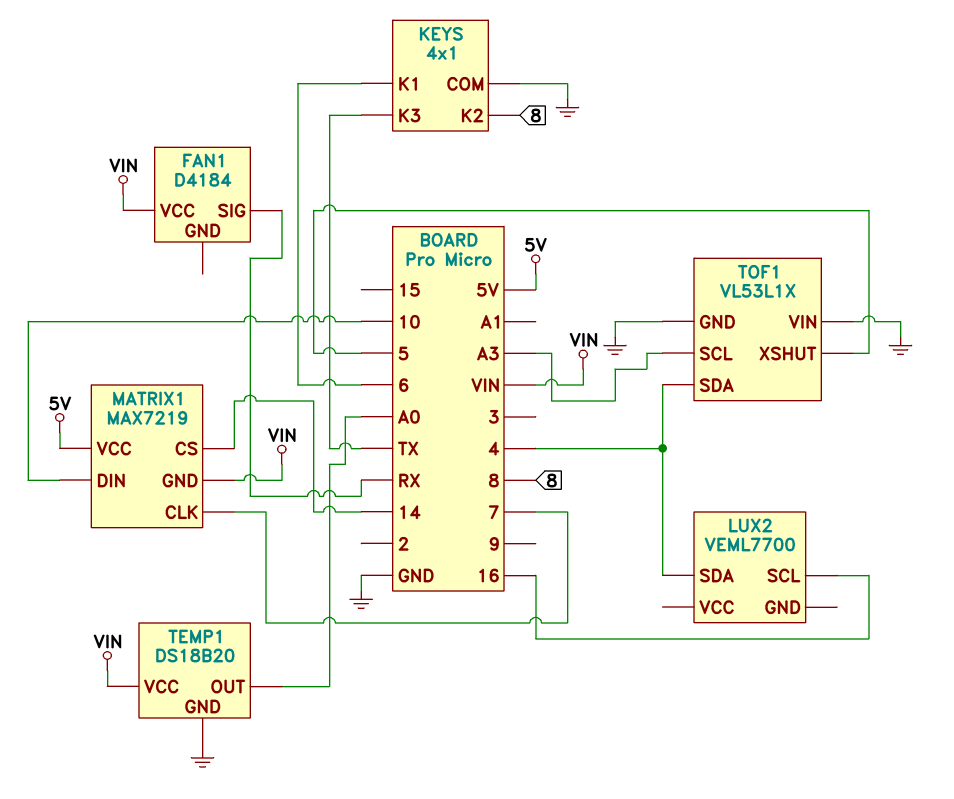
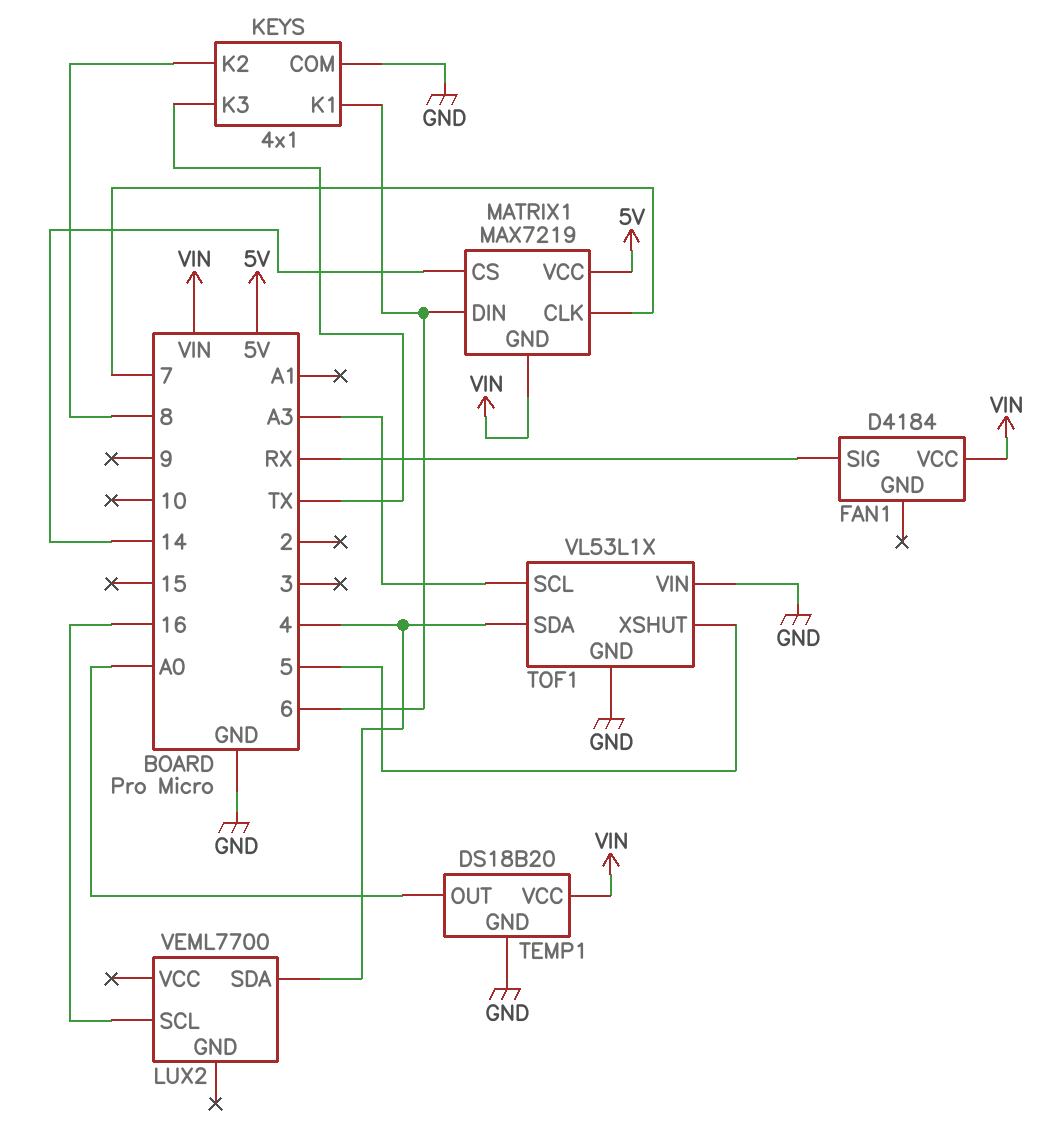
MATRIX1 pin DIN: 10 -> 6

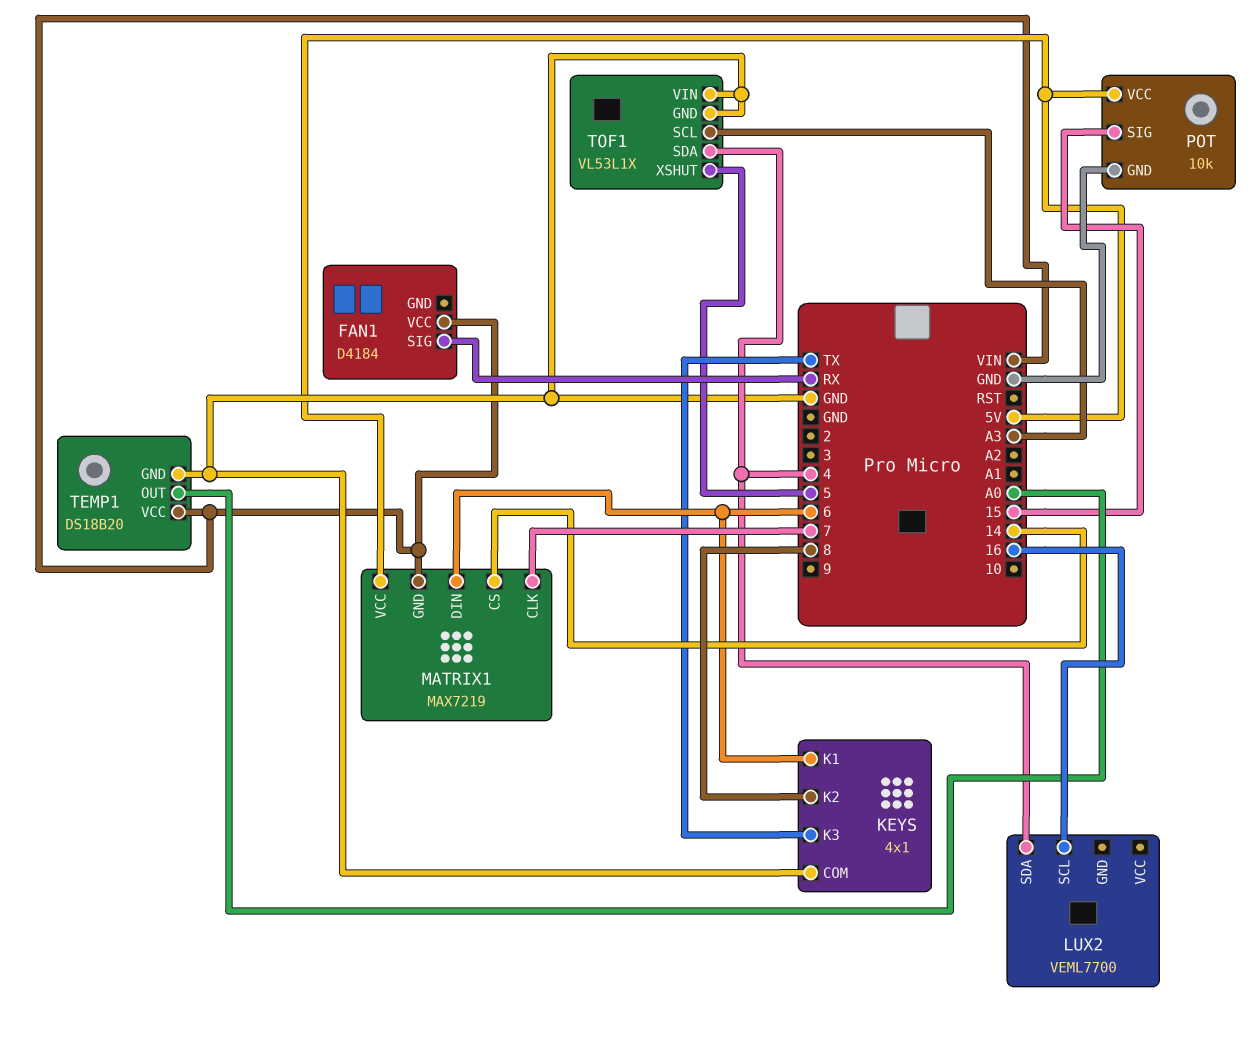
POT: none -> 10k
POT pin GND: none -> GND
POT pin SIG: none -> 15
POT pin VCC: none -> 5V

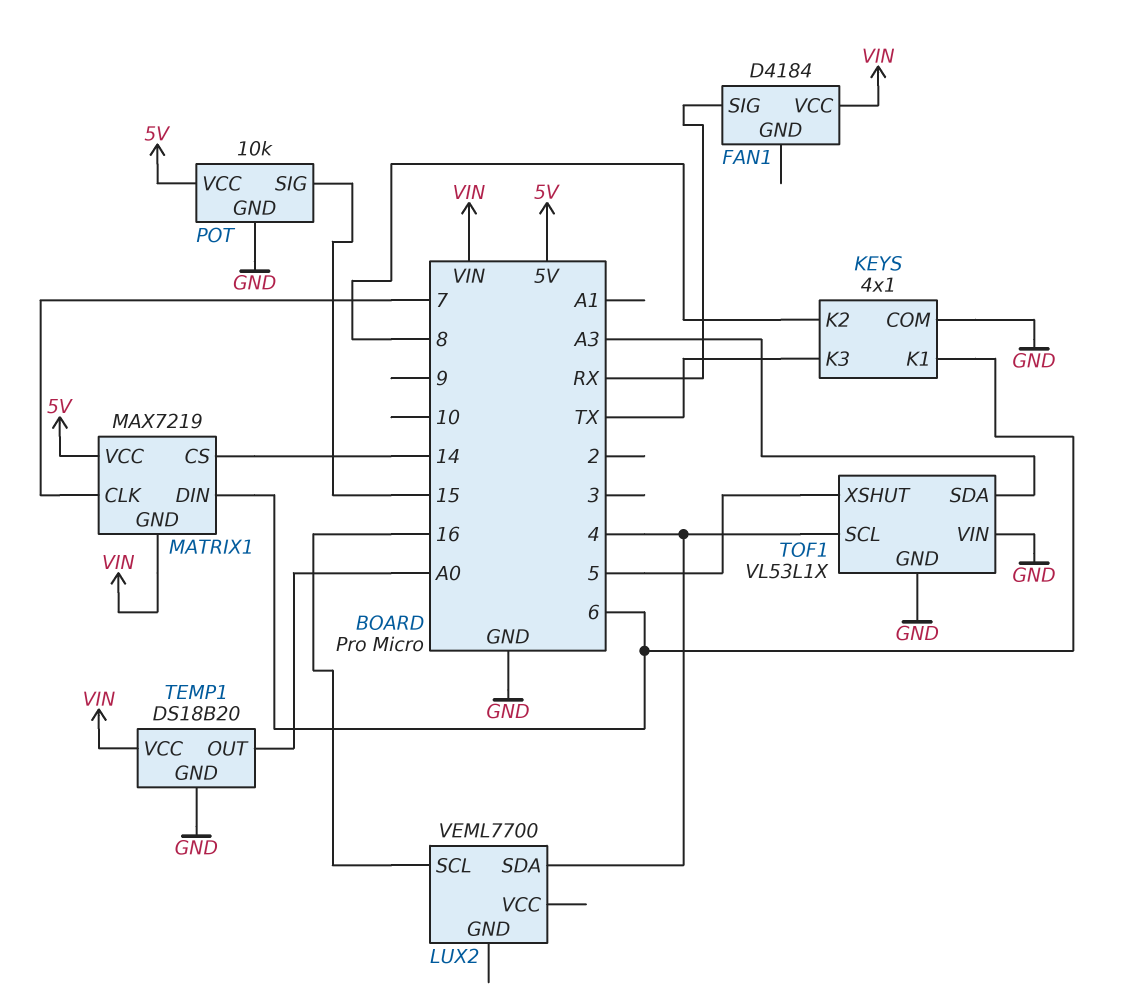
TOF1 pin SCL: A3 -> 4
TOF1 pin SDA: 4 -> A3

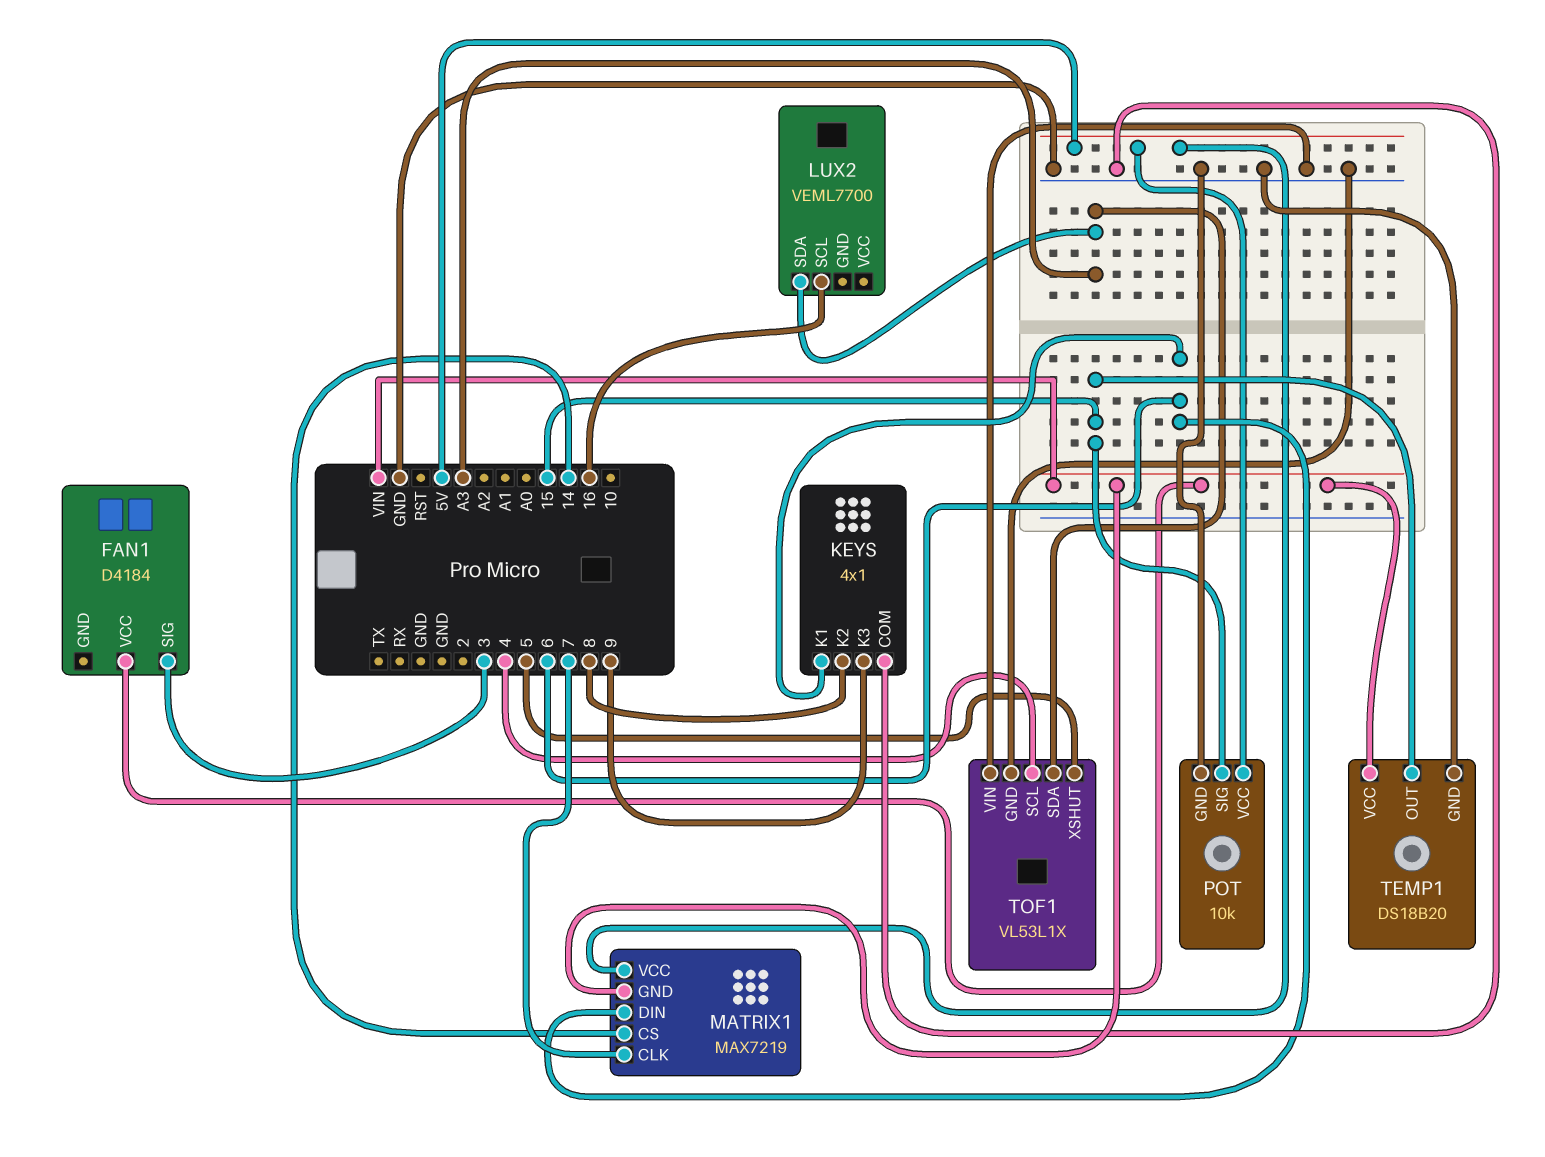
FAN1 pin SIG: RX -> 3
KEYS pin K3: TX -> 9
LUX2 pin SDA: 4 -> A3
TEMP1 pin OUT: A0 -> 15

